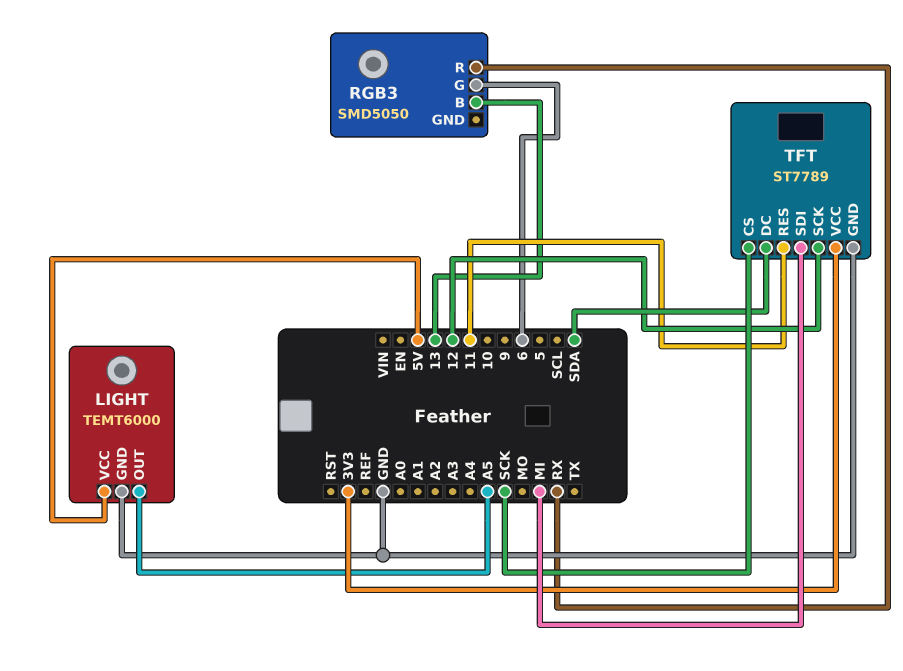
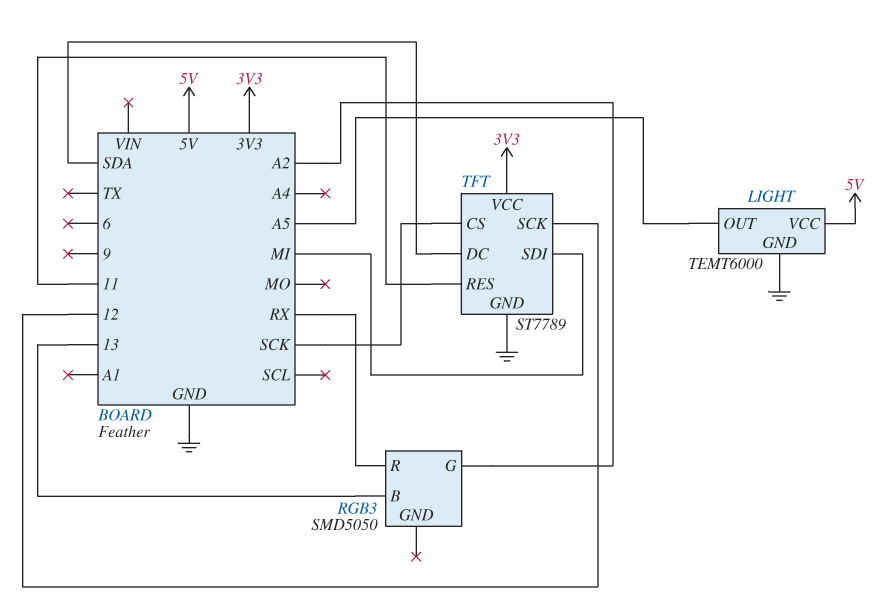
RGB3 pin G: 6 -> A2

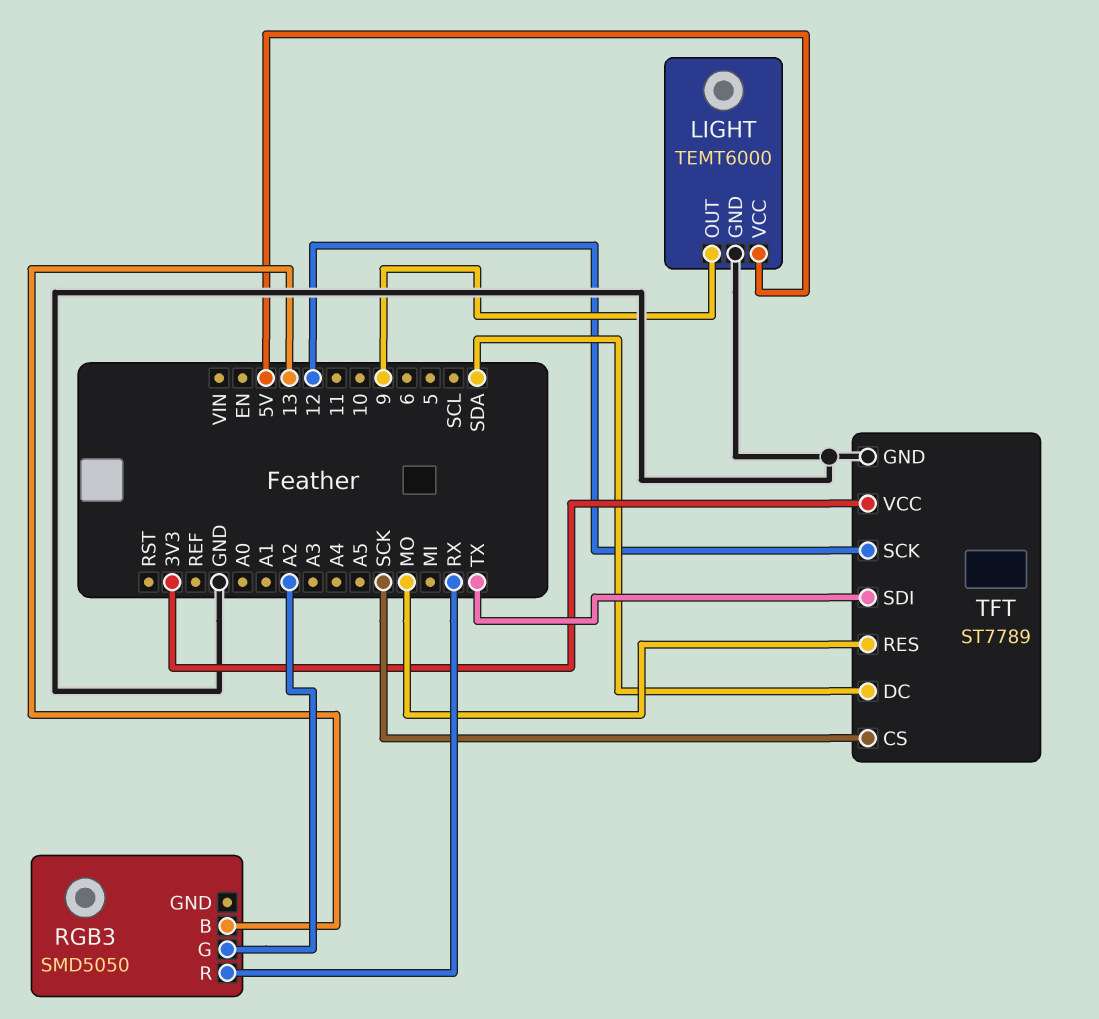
LIGHT pin OUT: A5 -> 9
TFT pin RES: 11 -> MO
TFT pin SDI: MI -> TX

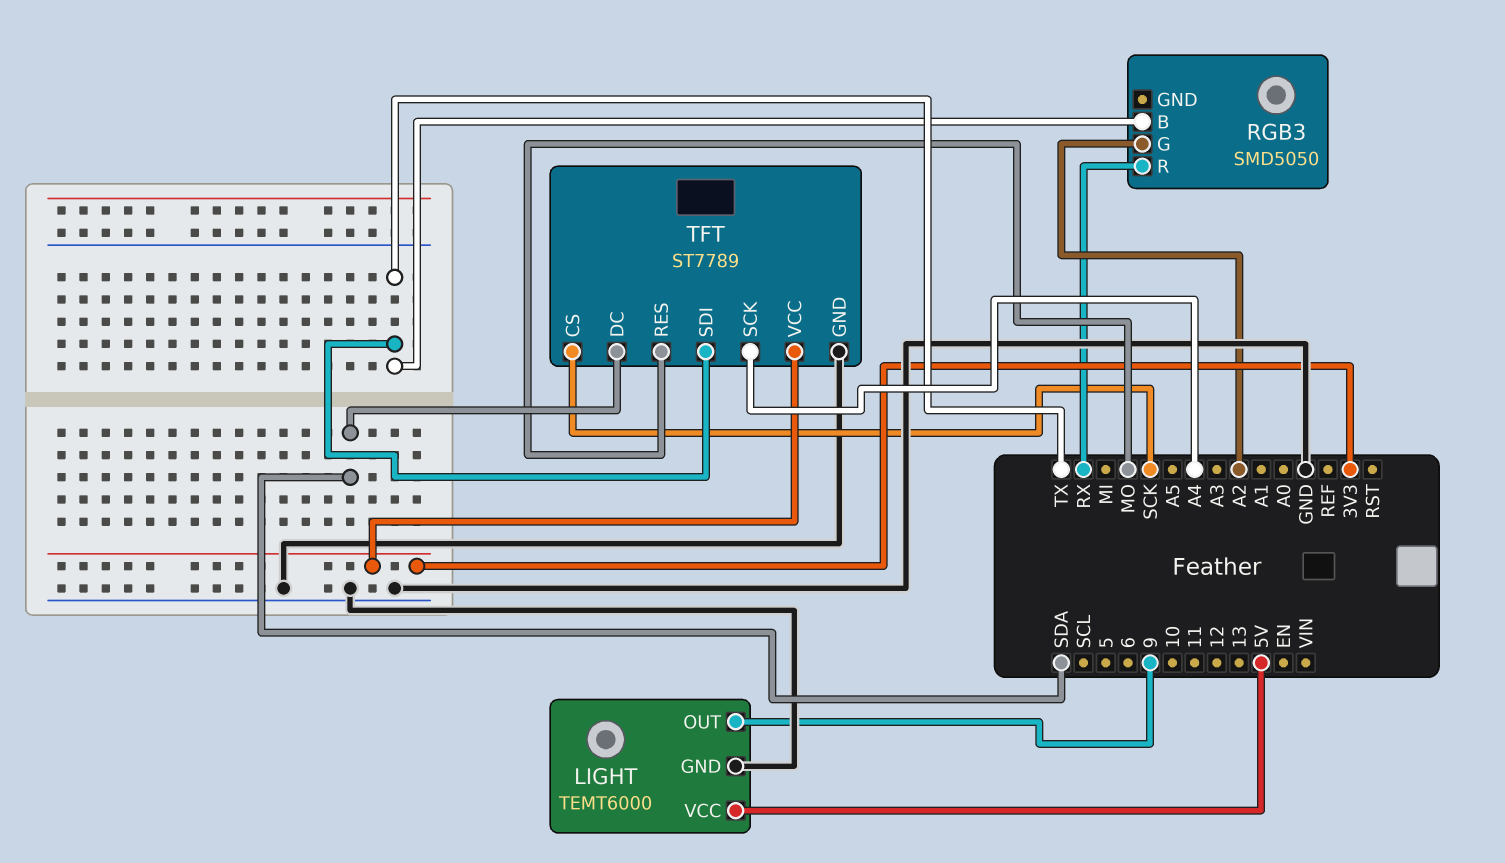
RGB3 pin B: 13 -> TX
TFT pin SCK: 12 -> A4

